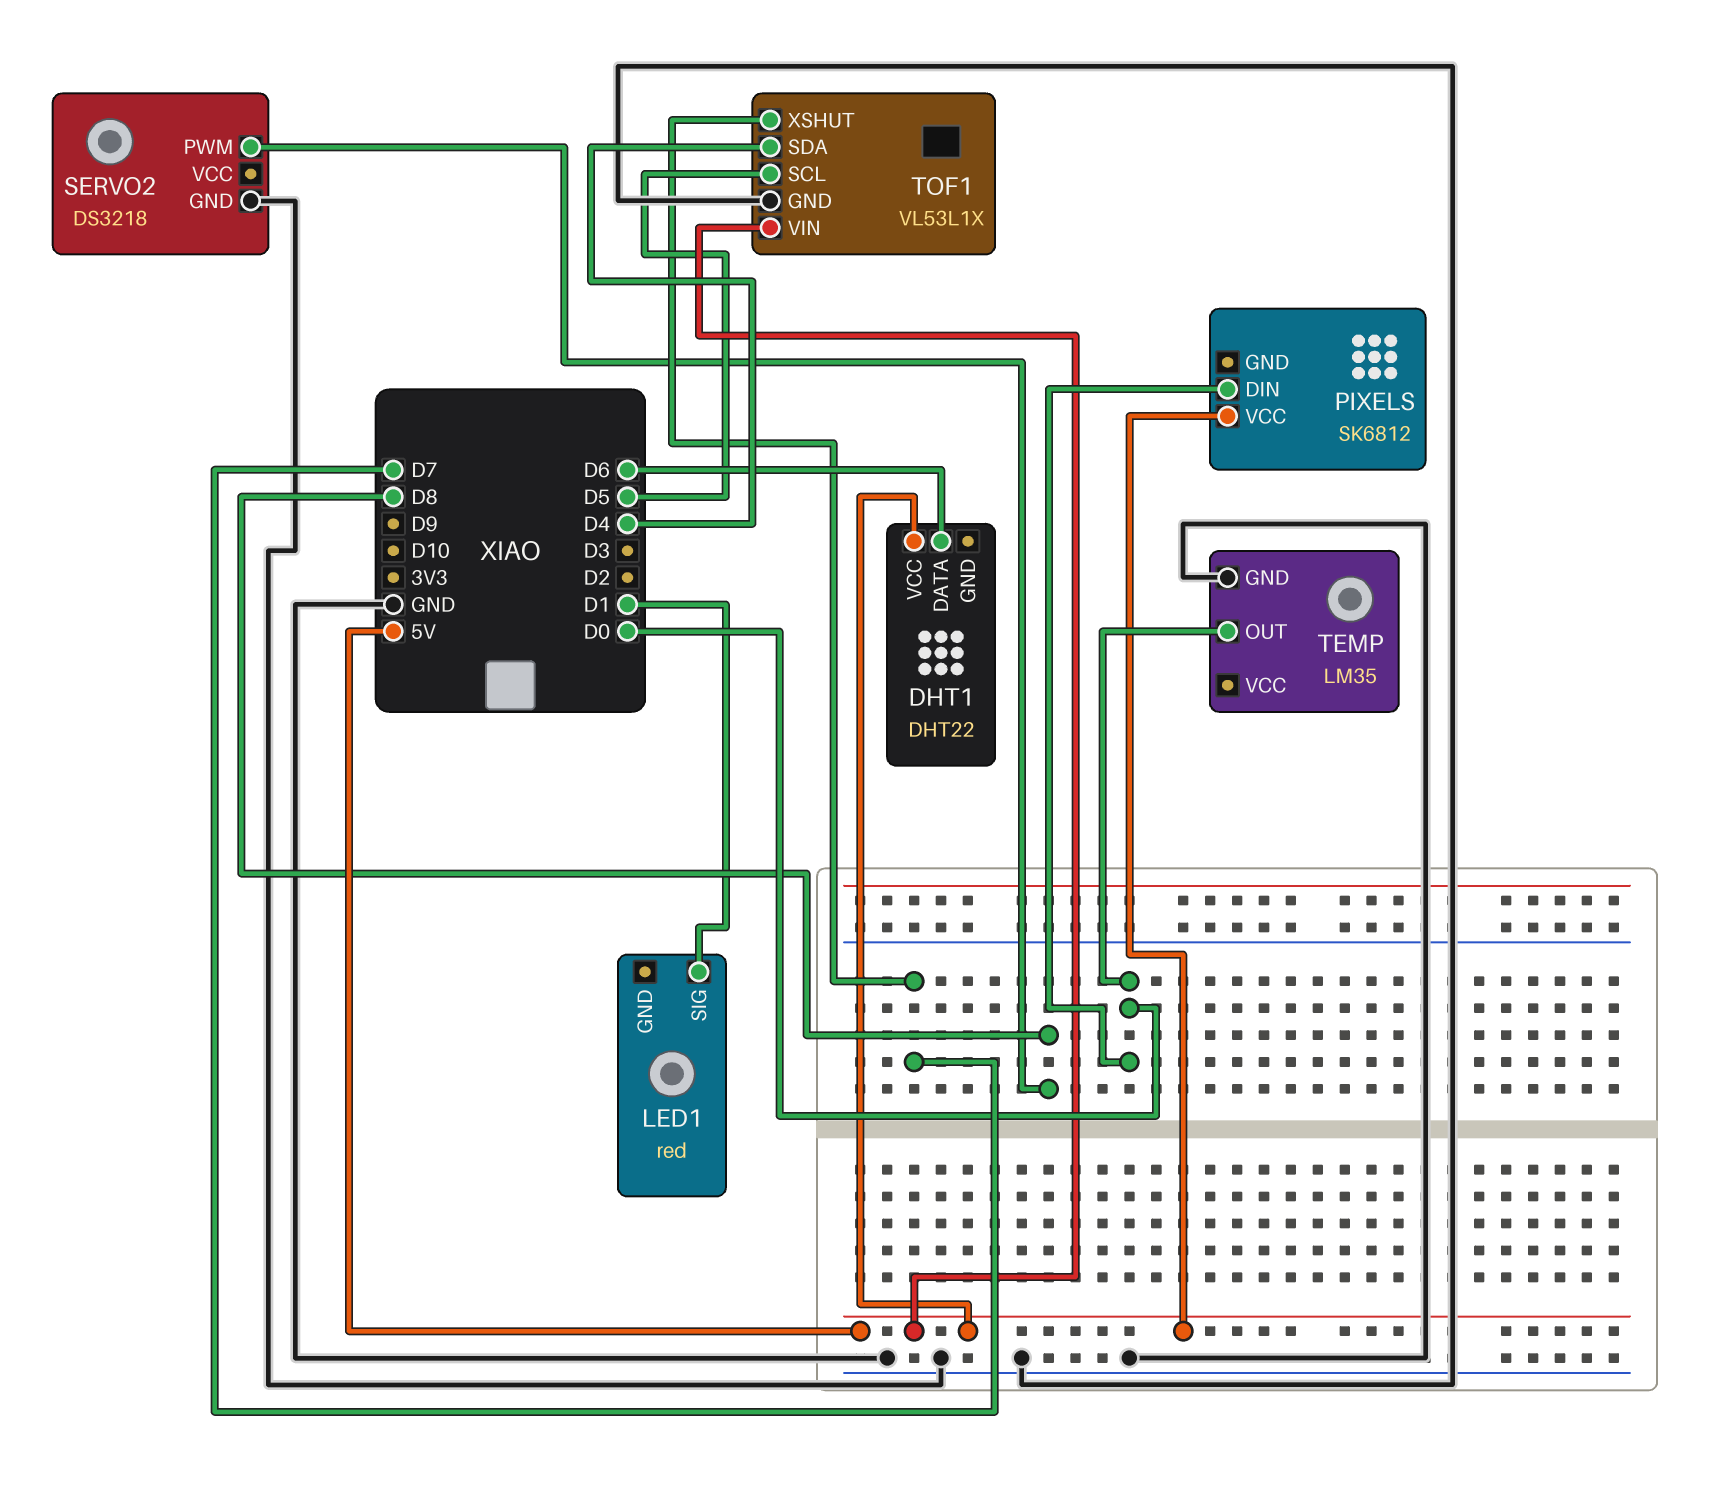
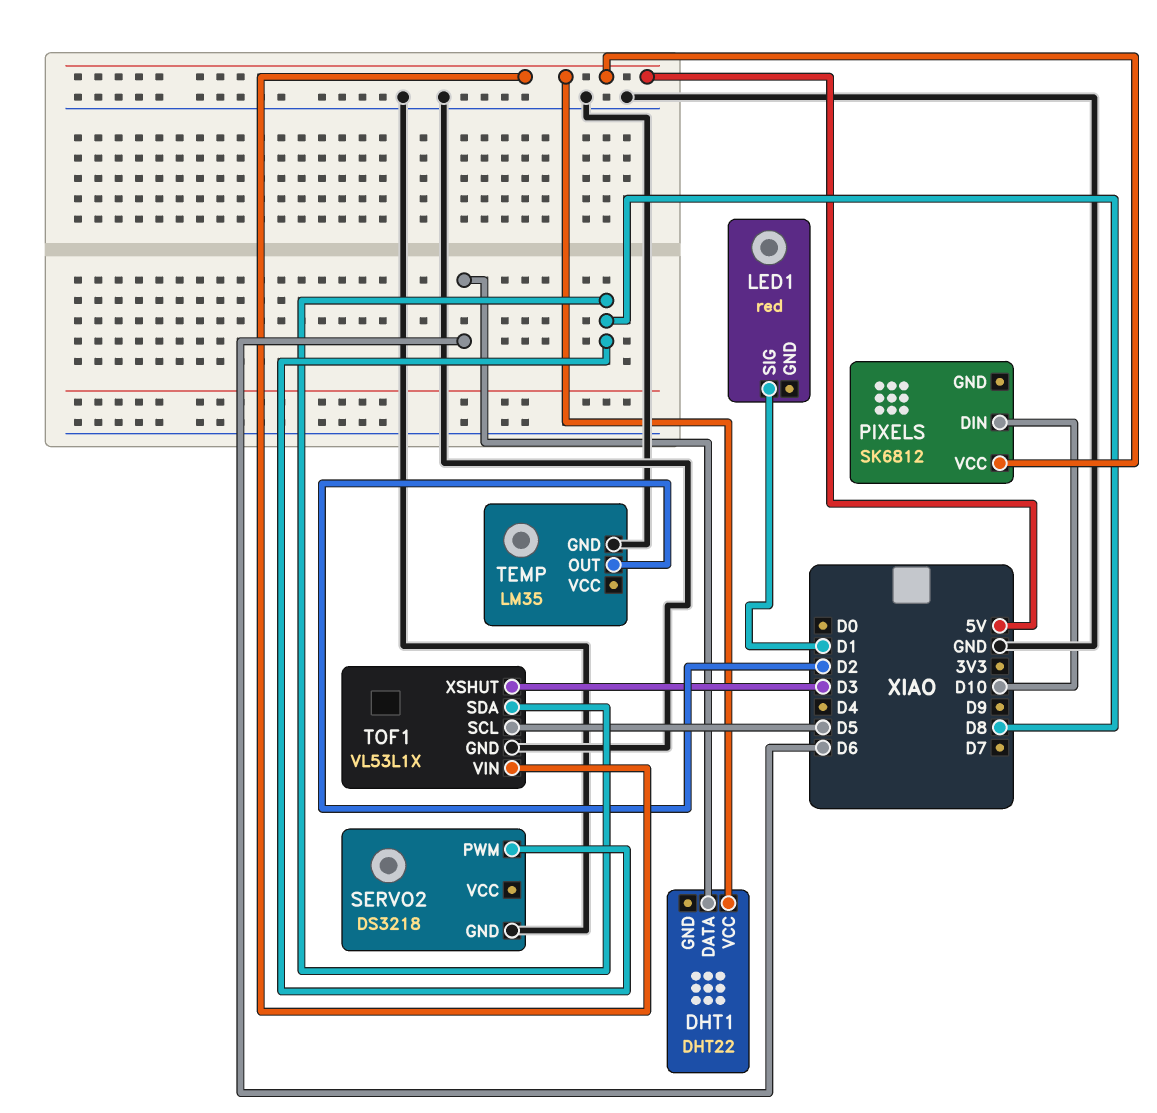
PIXELS pin DIN: D0 -> D10
TEMP pin OUT: D0 -> D2
TOF1 pin SDA: D4 -> D8
TOF1 pin XSHUT: D7 -> D3

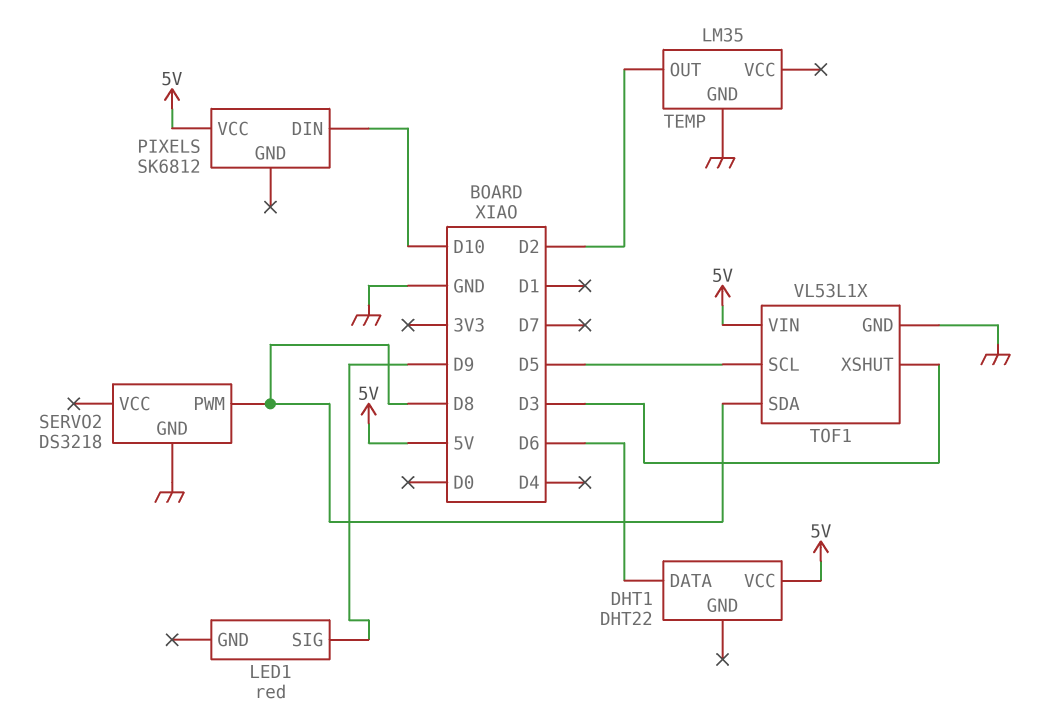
LED1 pin SIG: D1 -> D9

